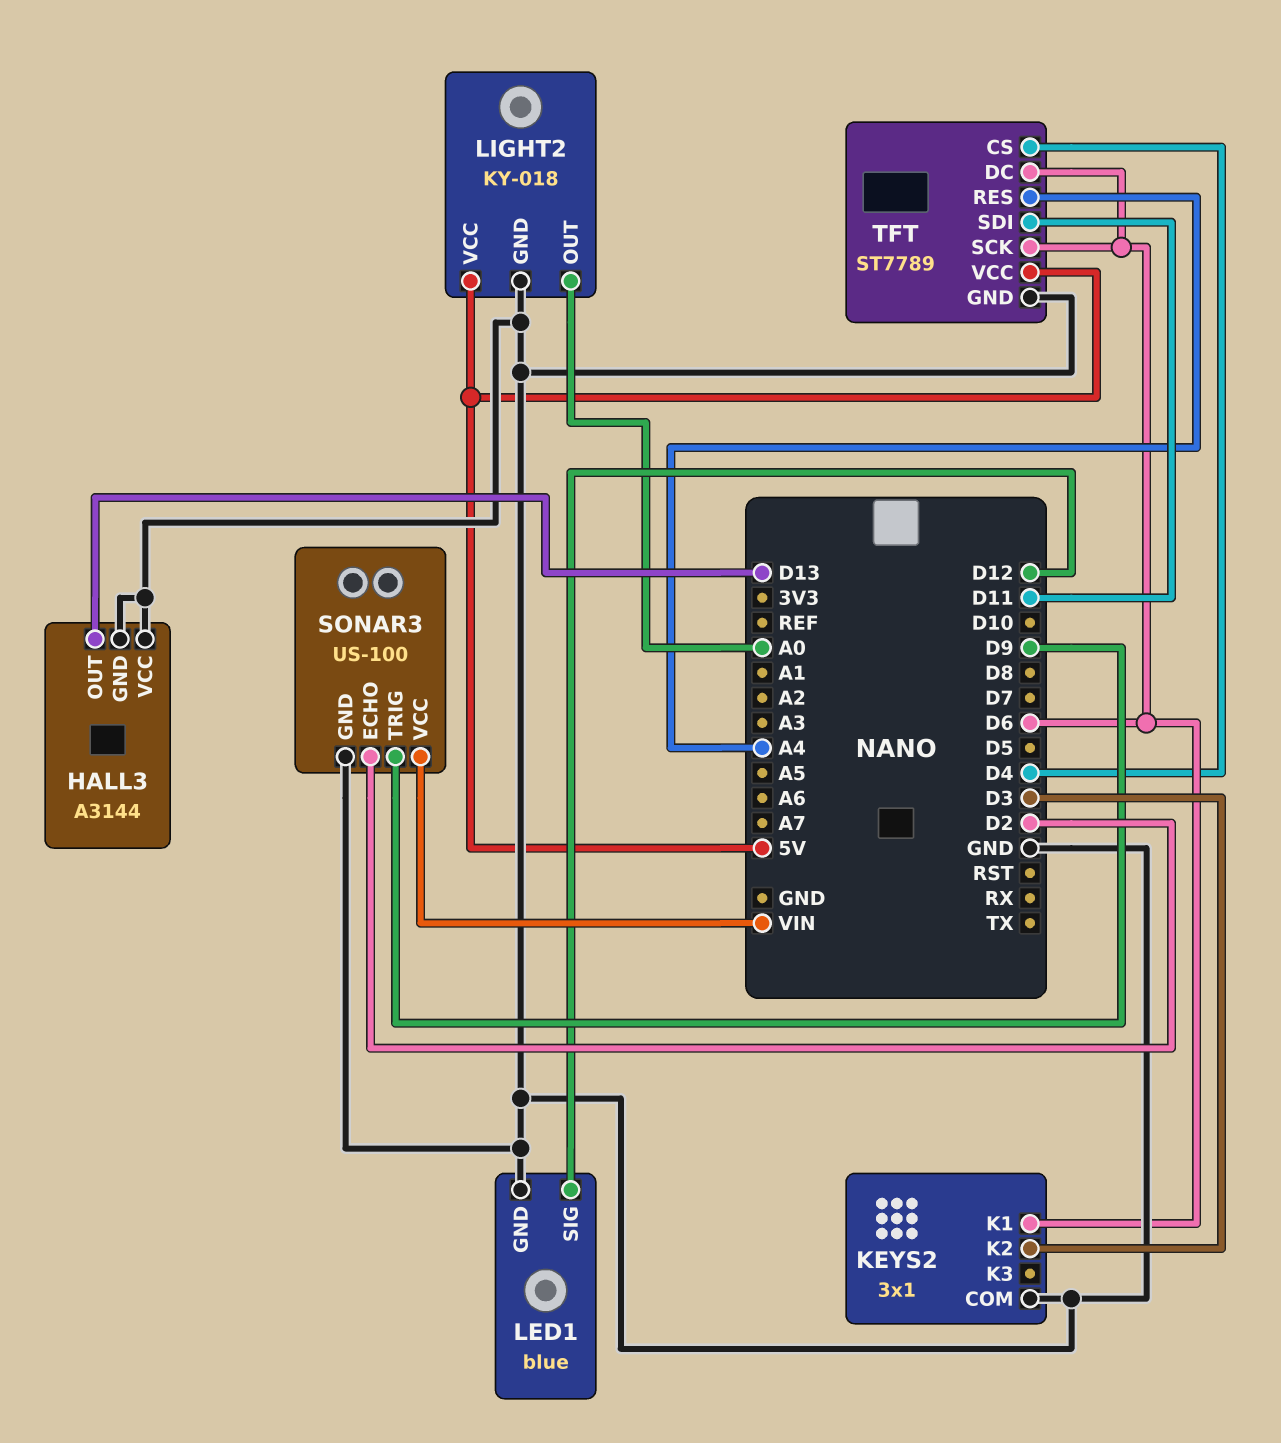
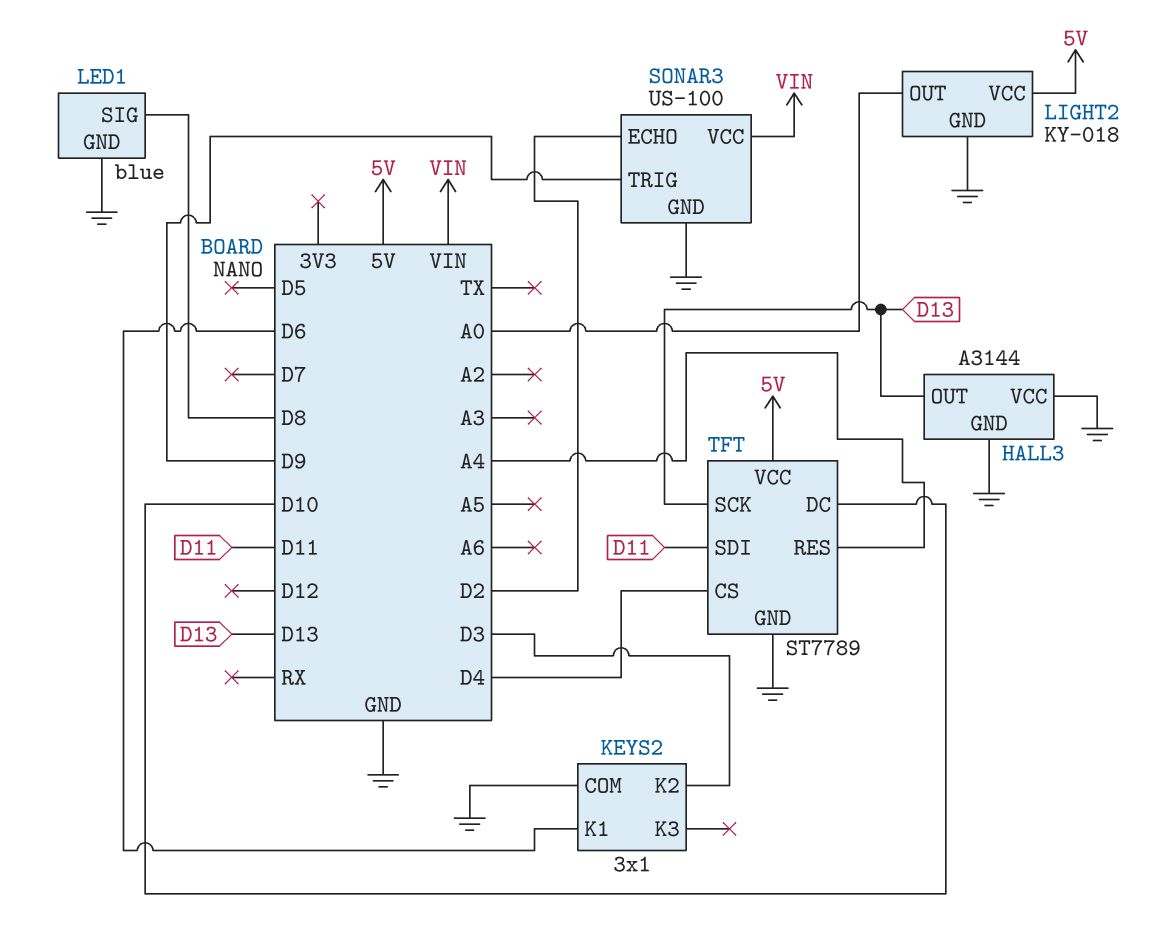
LED1 pin SIG: D12 -> D8
TFT pin DC: D6 -> D10
TFT pin SCK: D6 -> D13

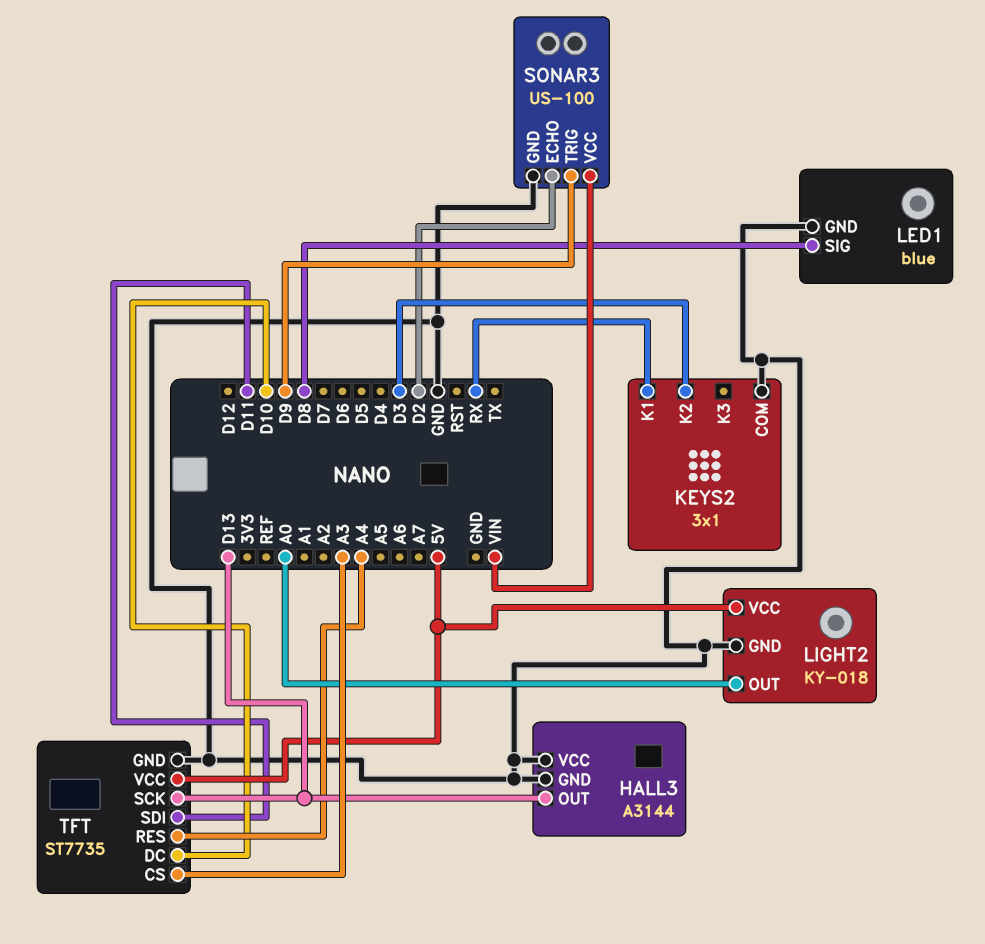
KEYS2 pin K1: D6 -> RX
TFT: ST7789 -> ST7735
TFT pin CS: D4 -> A3

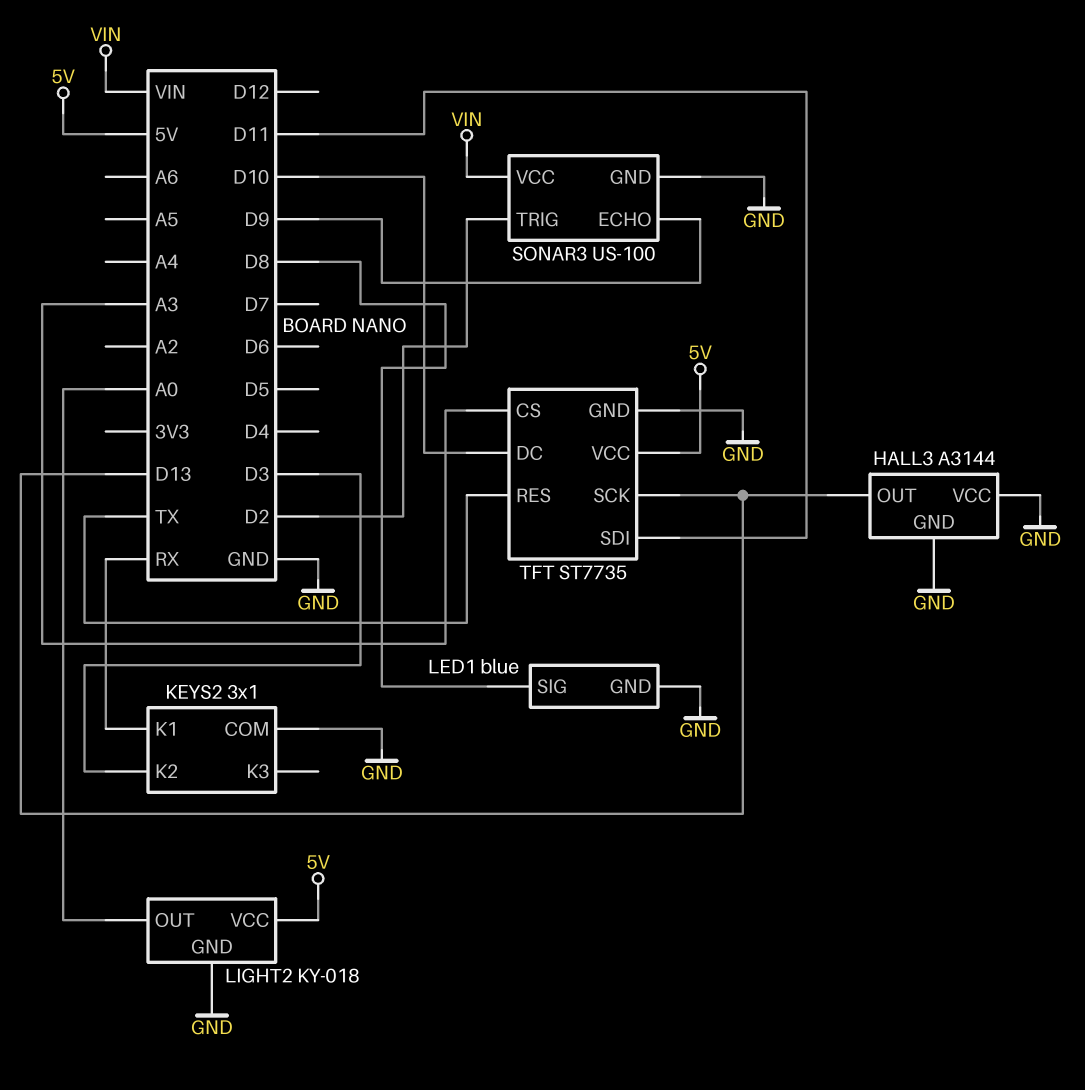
SONAR3 pin ECHO: D2 -> D9
SONAR3 pin TRIG: D9 -> D2
TFT pin RES: A4 -> TX

